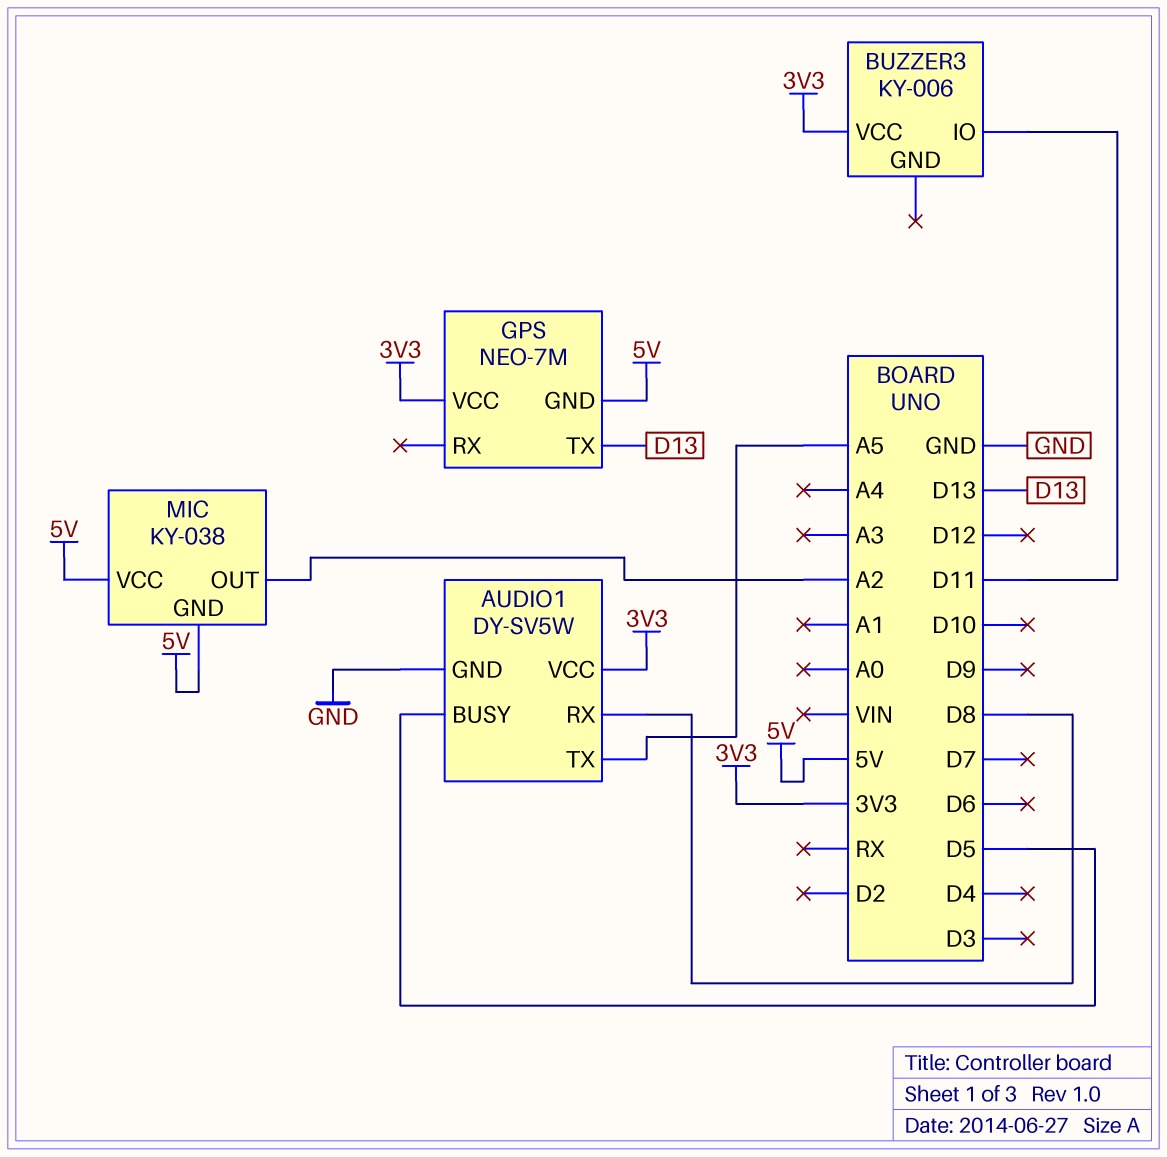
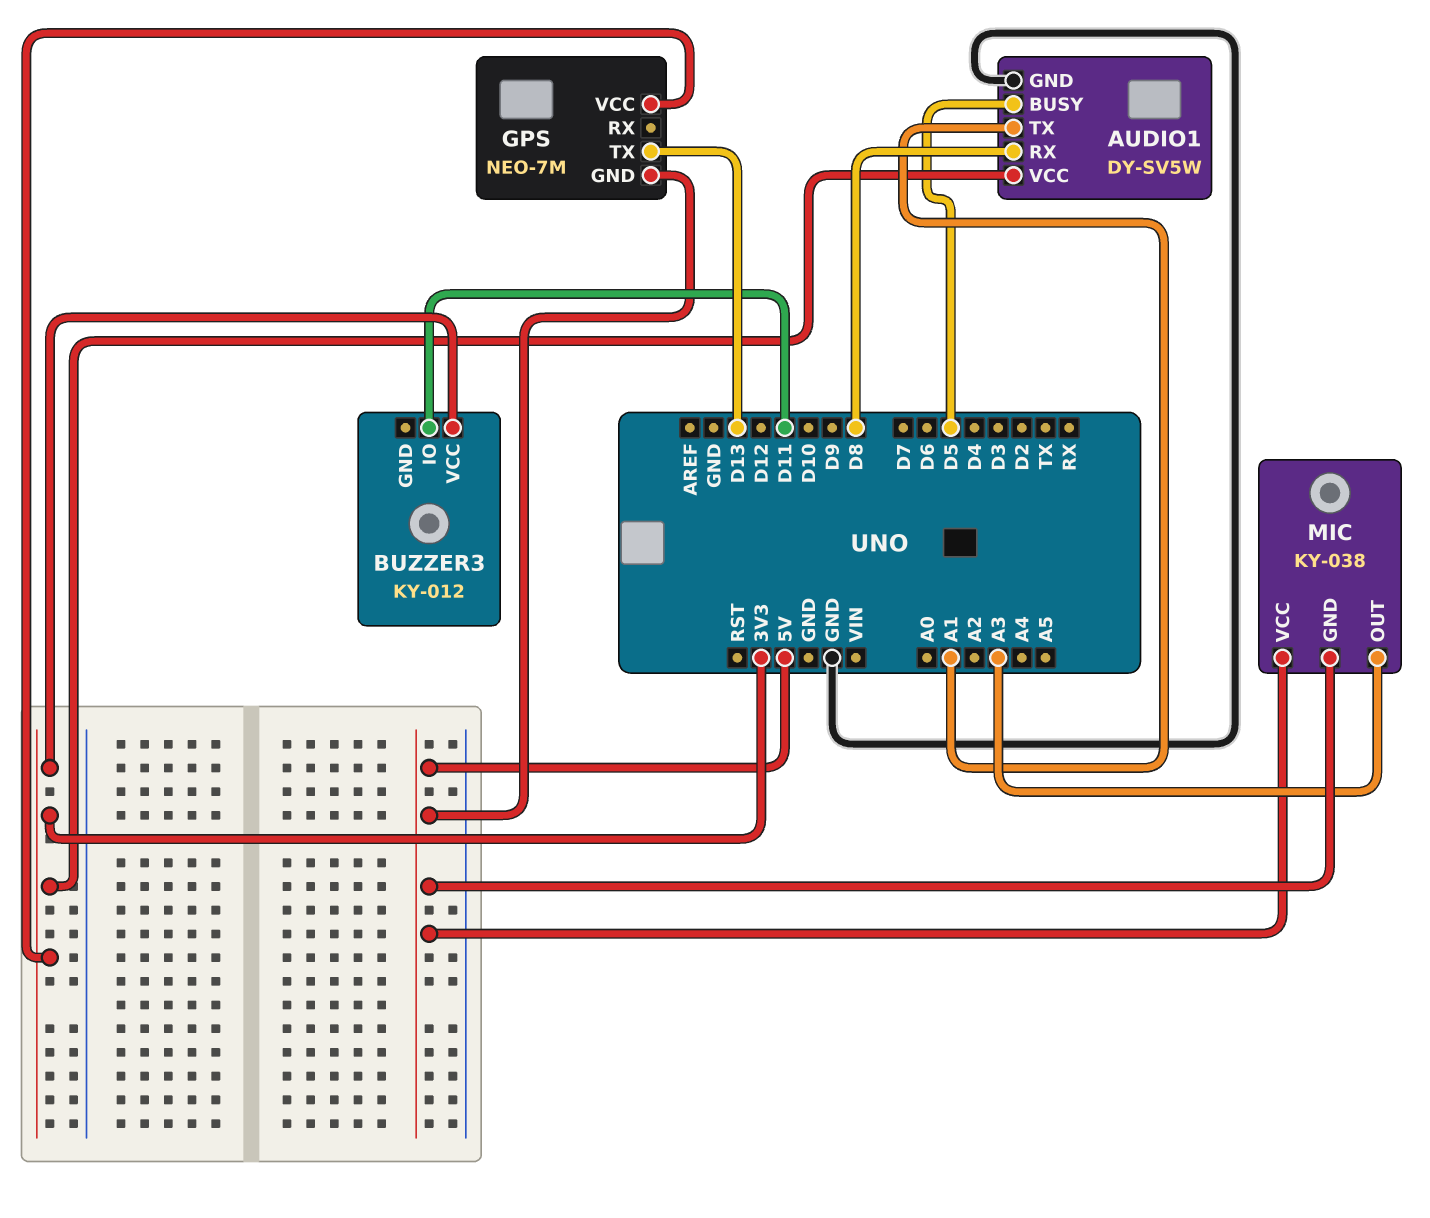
AUDIO1 pin TX: A5 -> A1
BUZZER3: KY-006 -> KY-012
MIC pin OUT: A2 -> A3

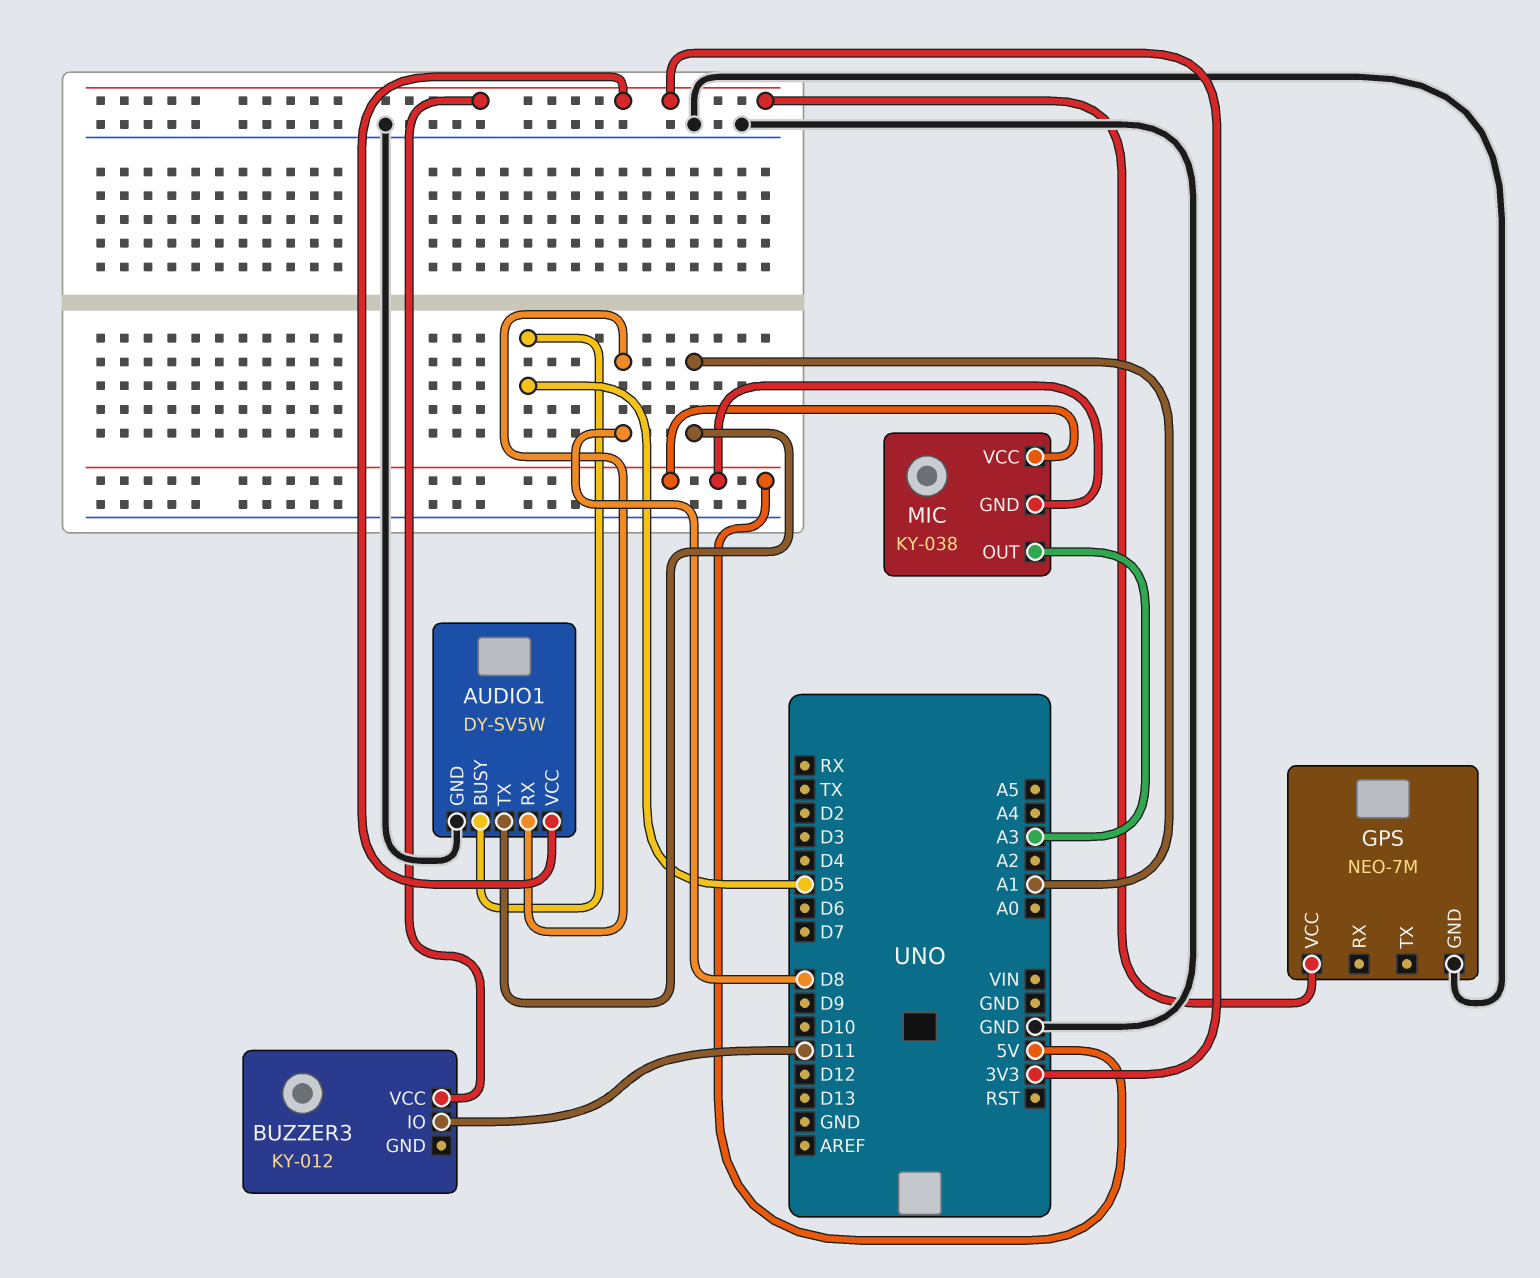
GPS pin GND: 5V -> GND
GPS pin TX: D13 -> none

